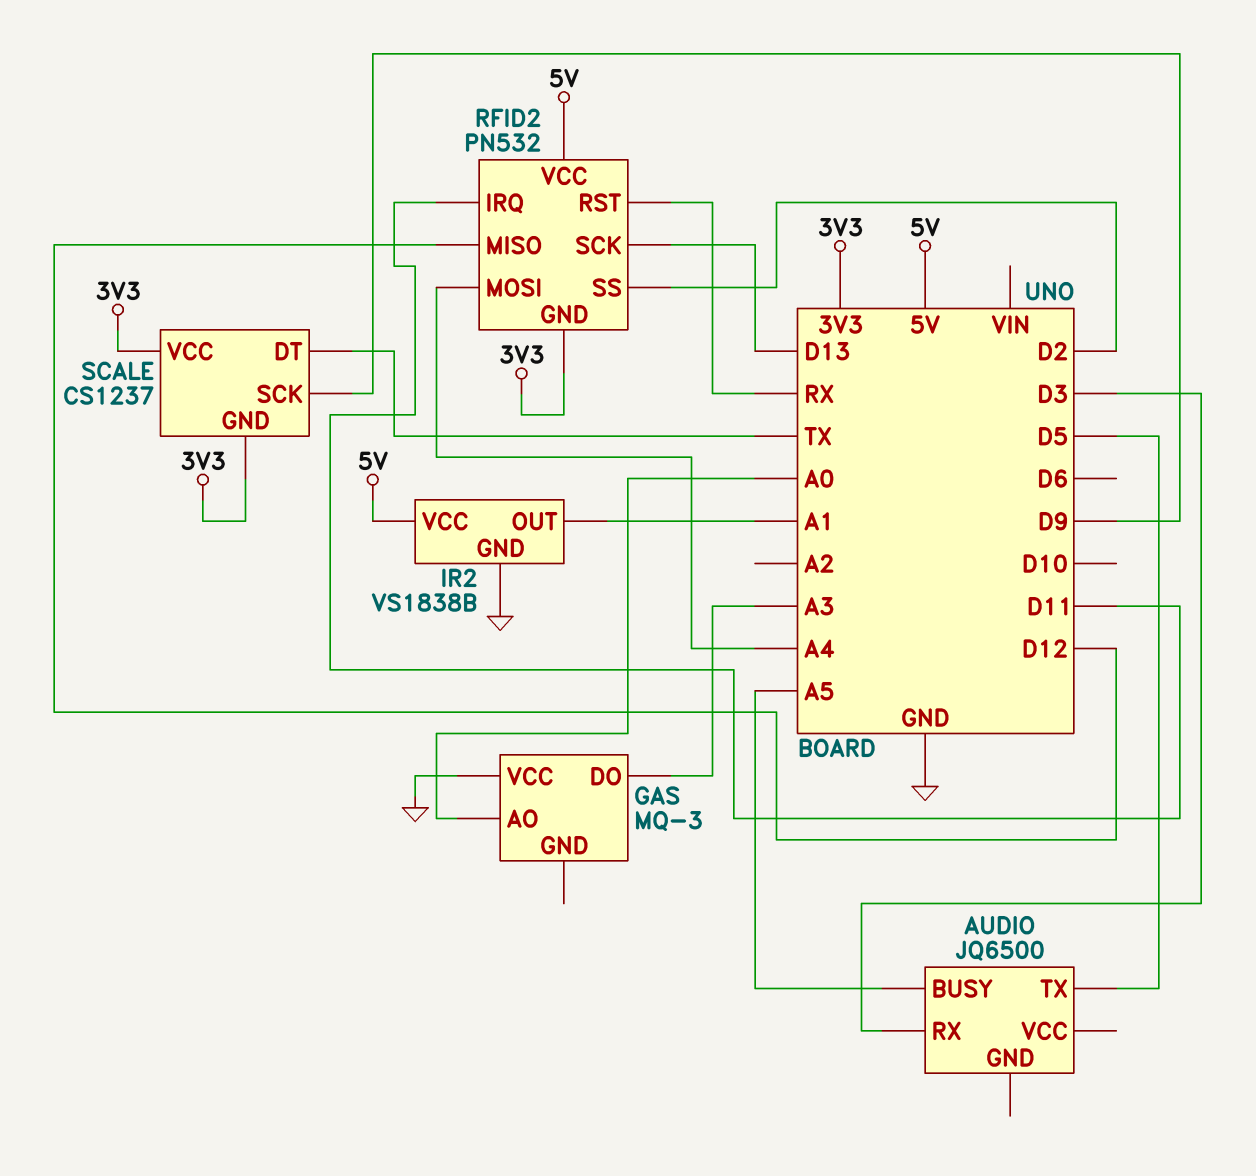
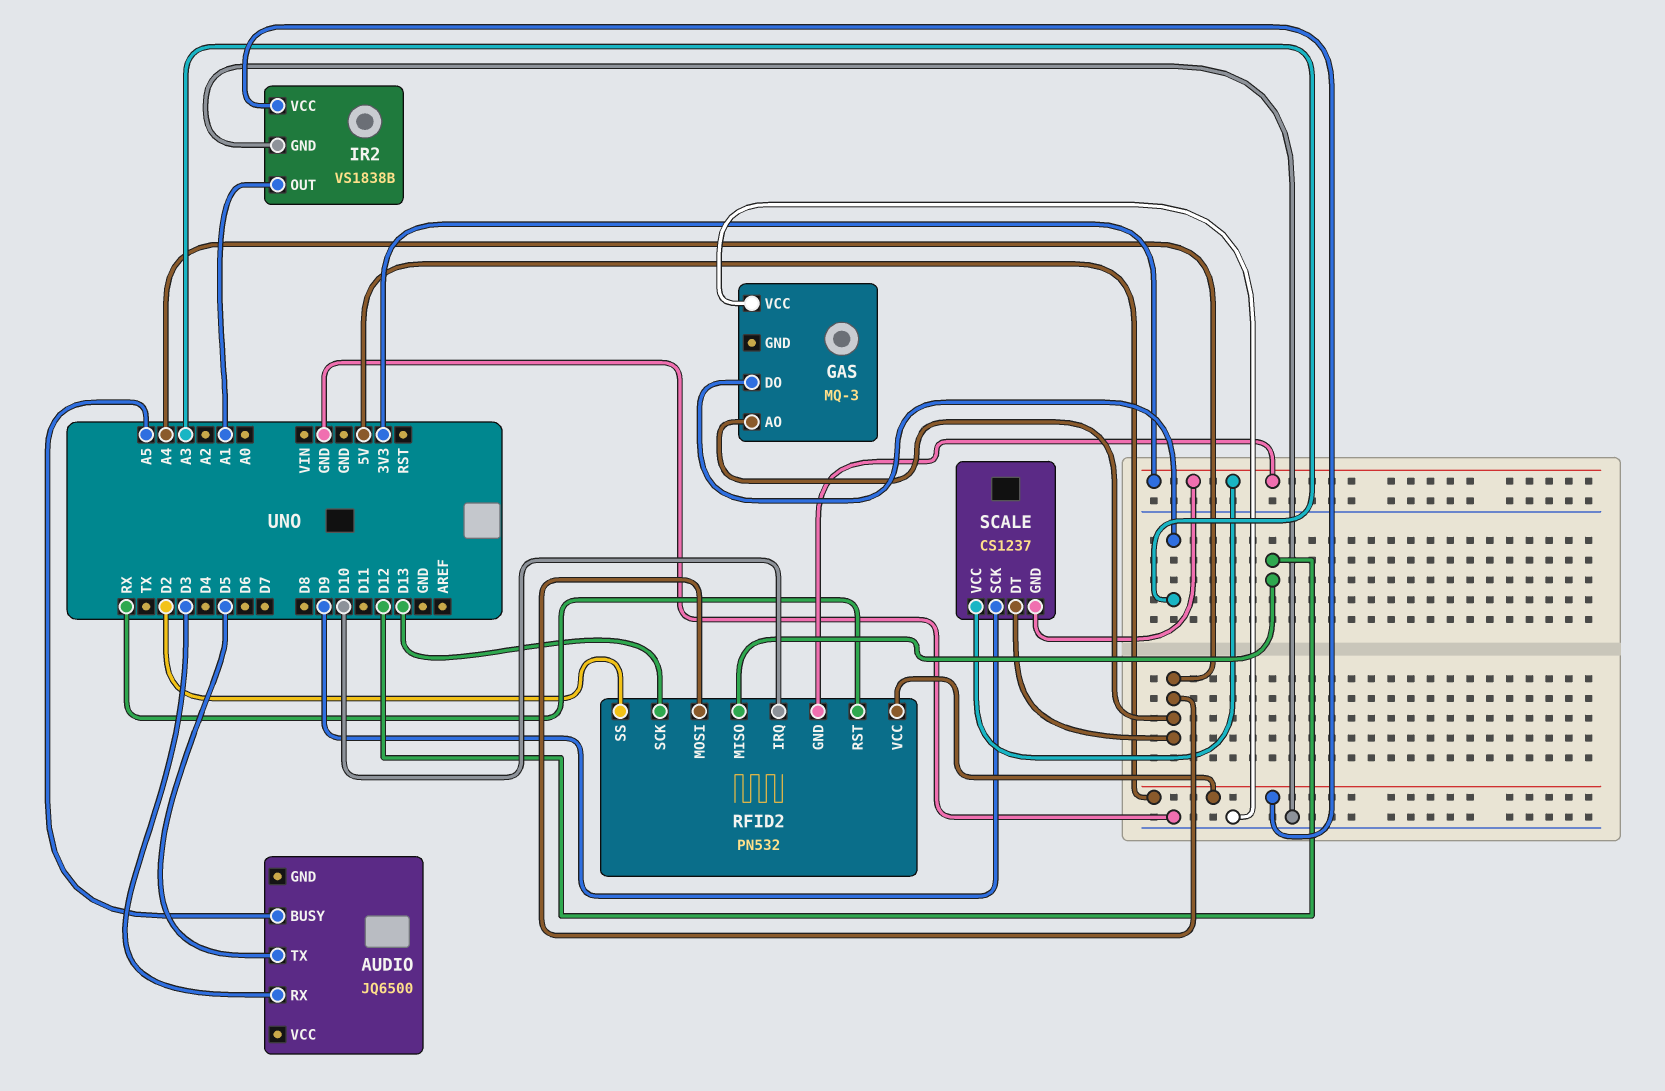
GAS pin AO: A0 -> A4
RFID2 pin IRQ: D11 -> D10
SCALE pin DT: TX -> A4

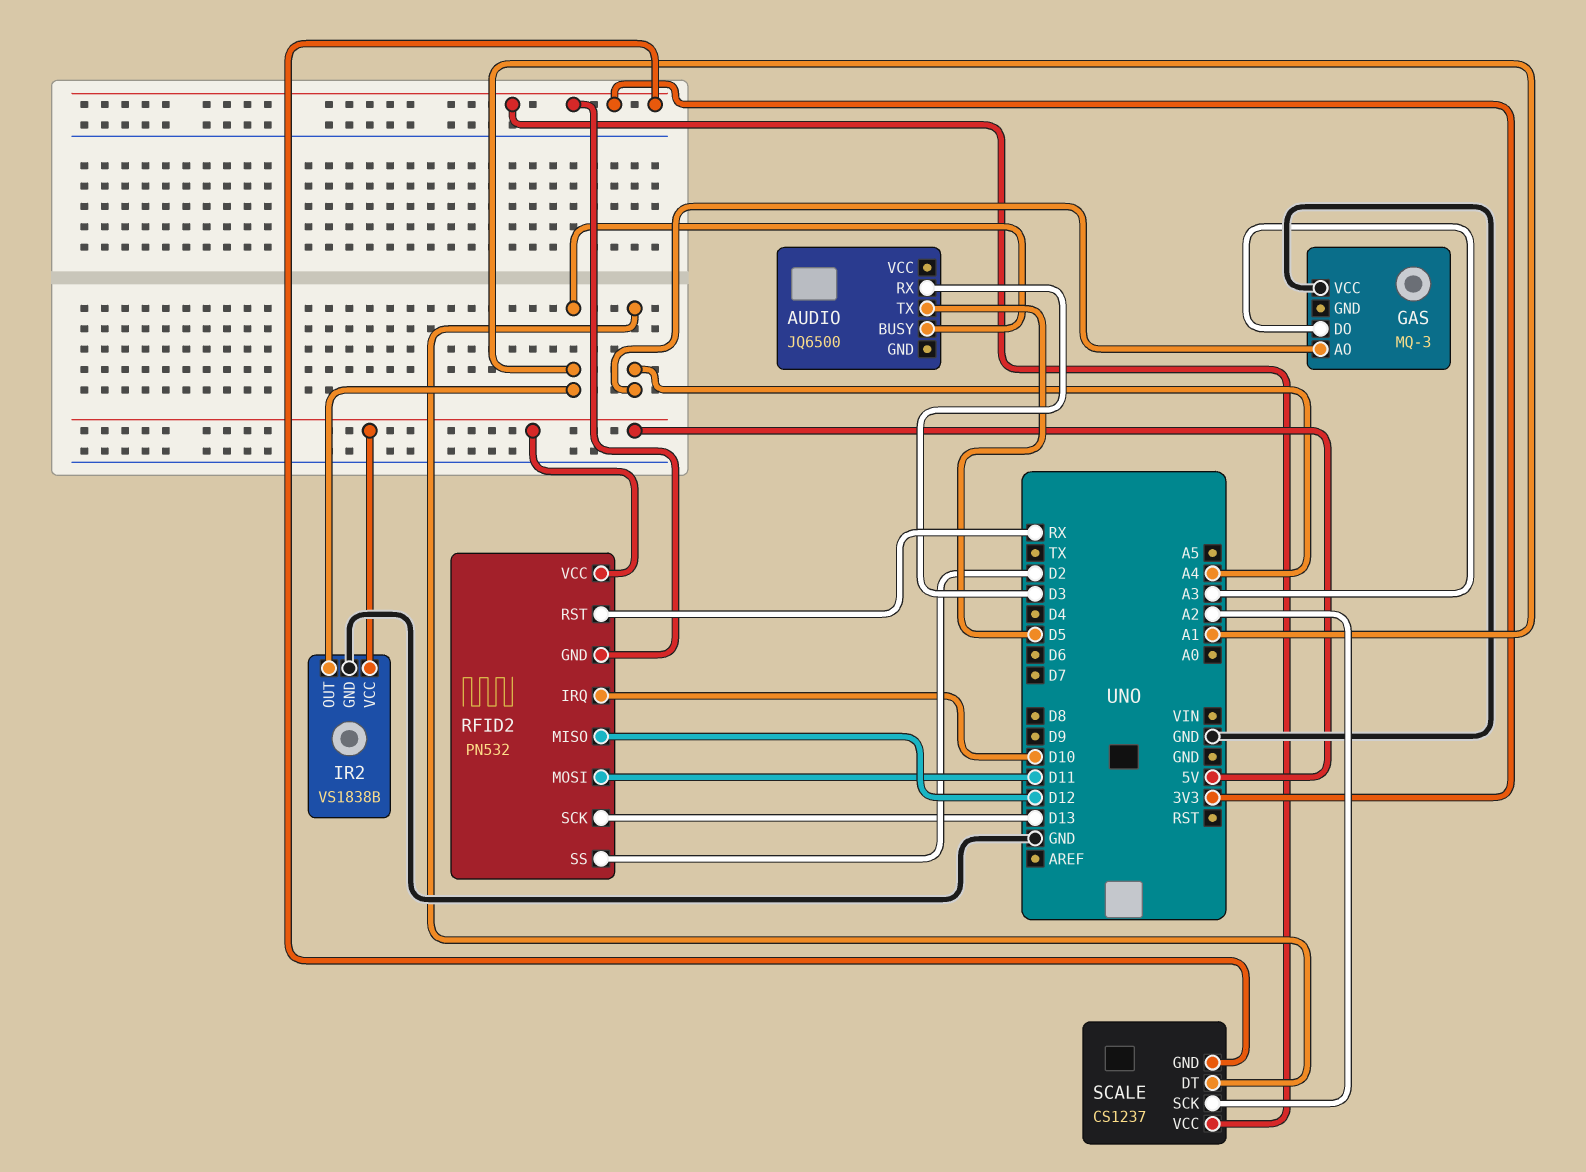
AUDIO pin BUSY: A5 -> A1
RFID2 pin MOSI: A4 -> D11
SCALE pin SCK: D9 -> A2

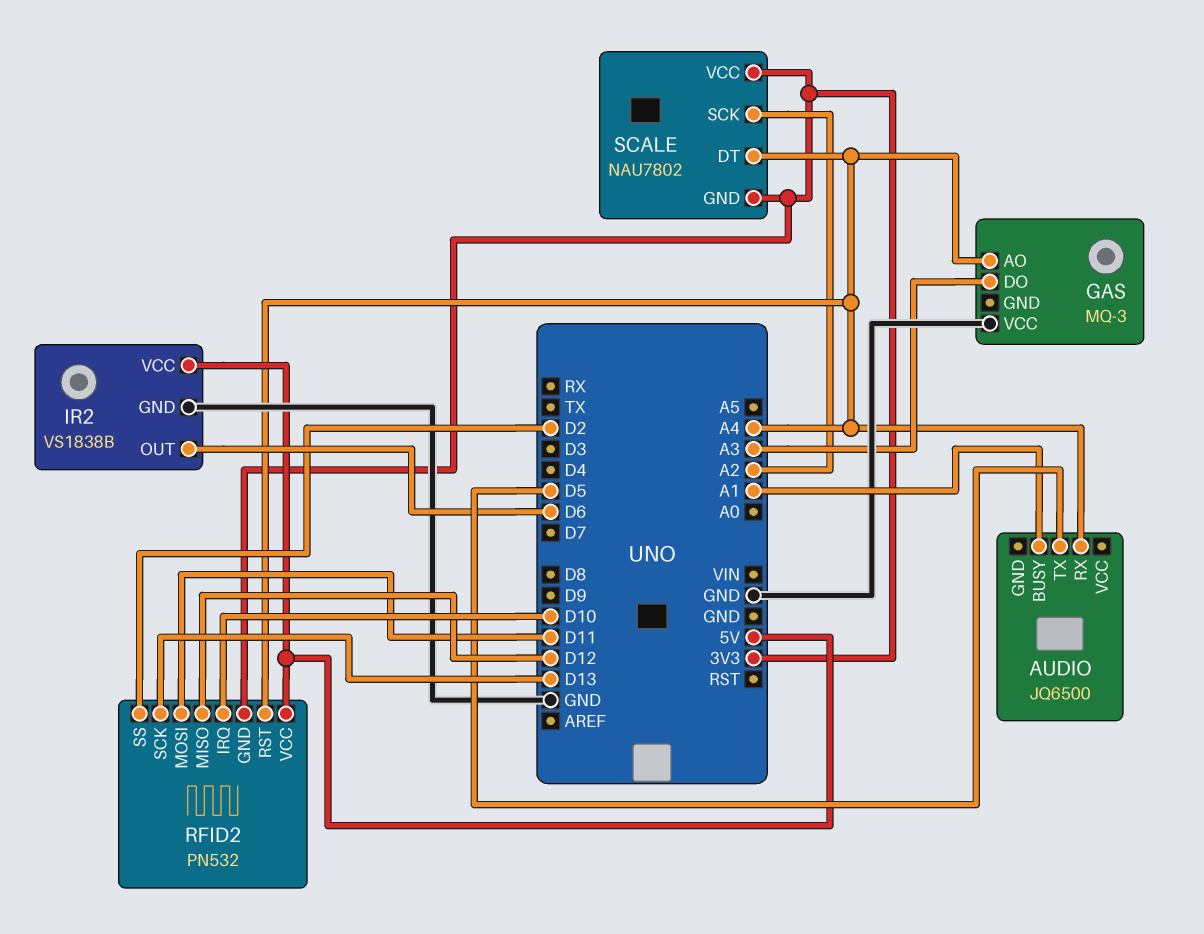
AUDIO pin RX: D3 -> A4
IR2 pin OUT: A1 -> D6
RFID2 pin RST: RX -> A4
SCALE: CS1237 -> NAU7802

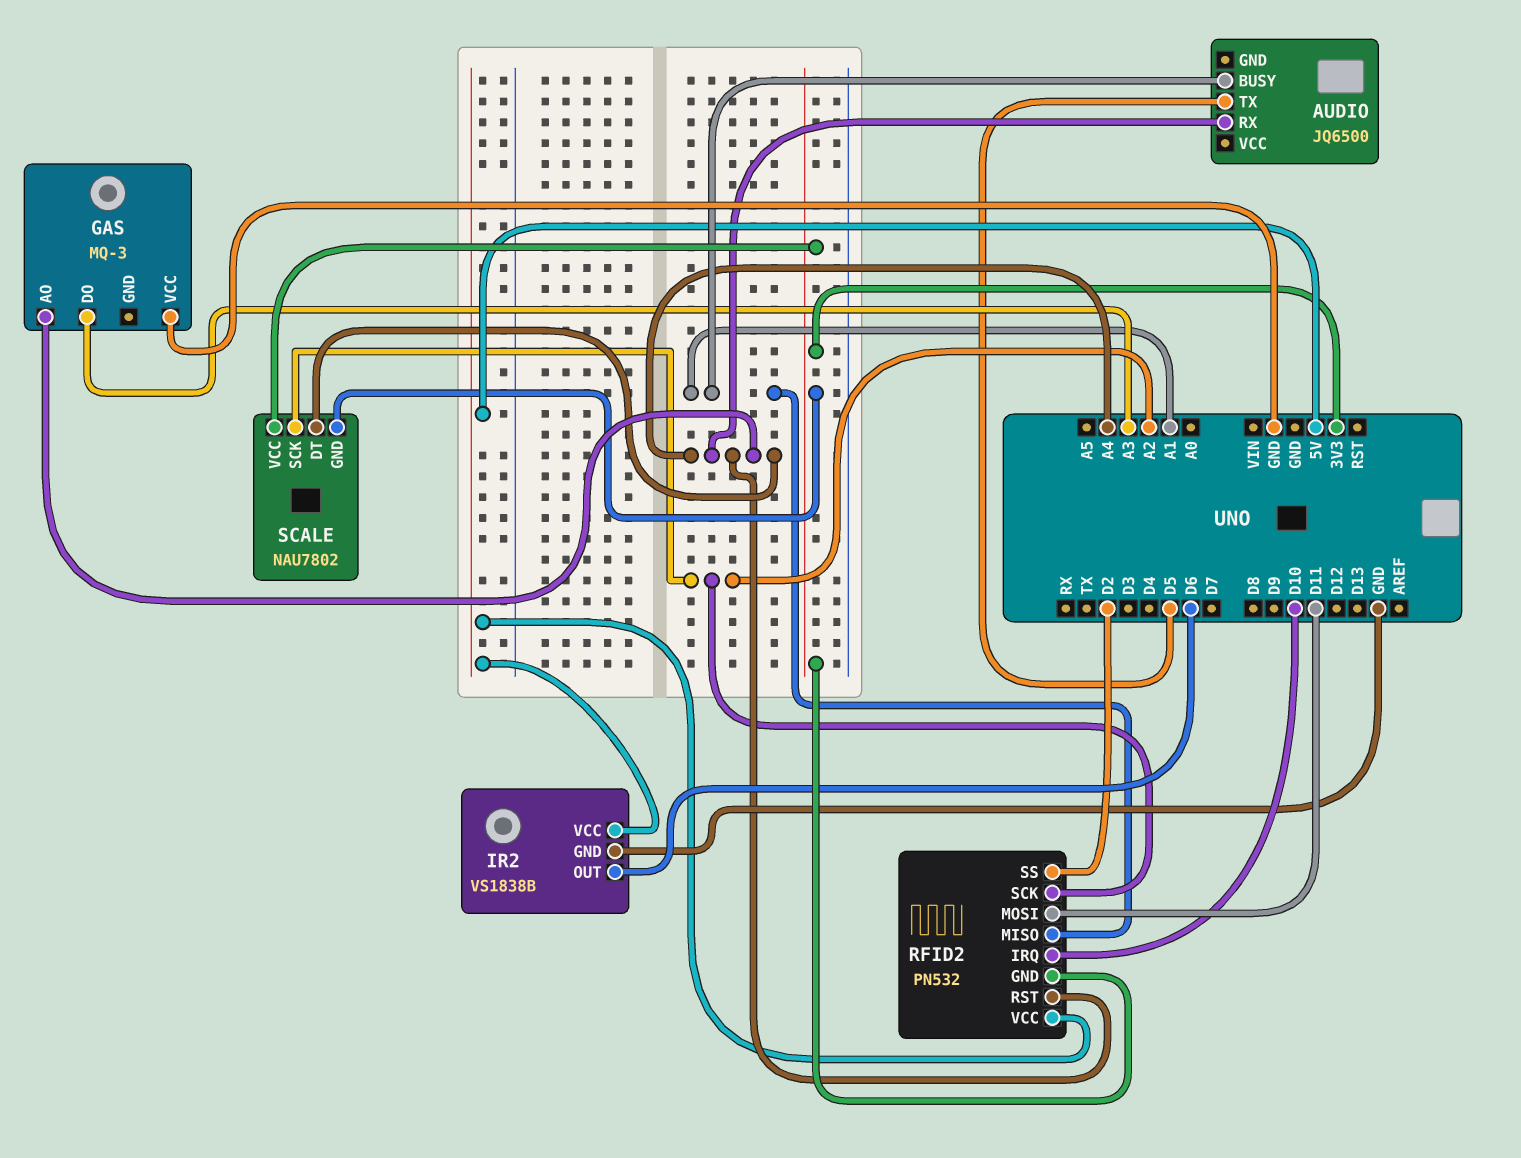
RFID2 pin MISO: D12 -> A1
RFID2 pin SCK: D13 -> A2

